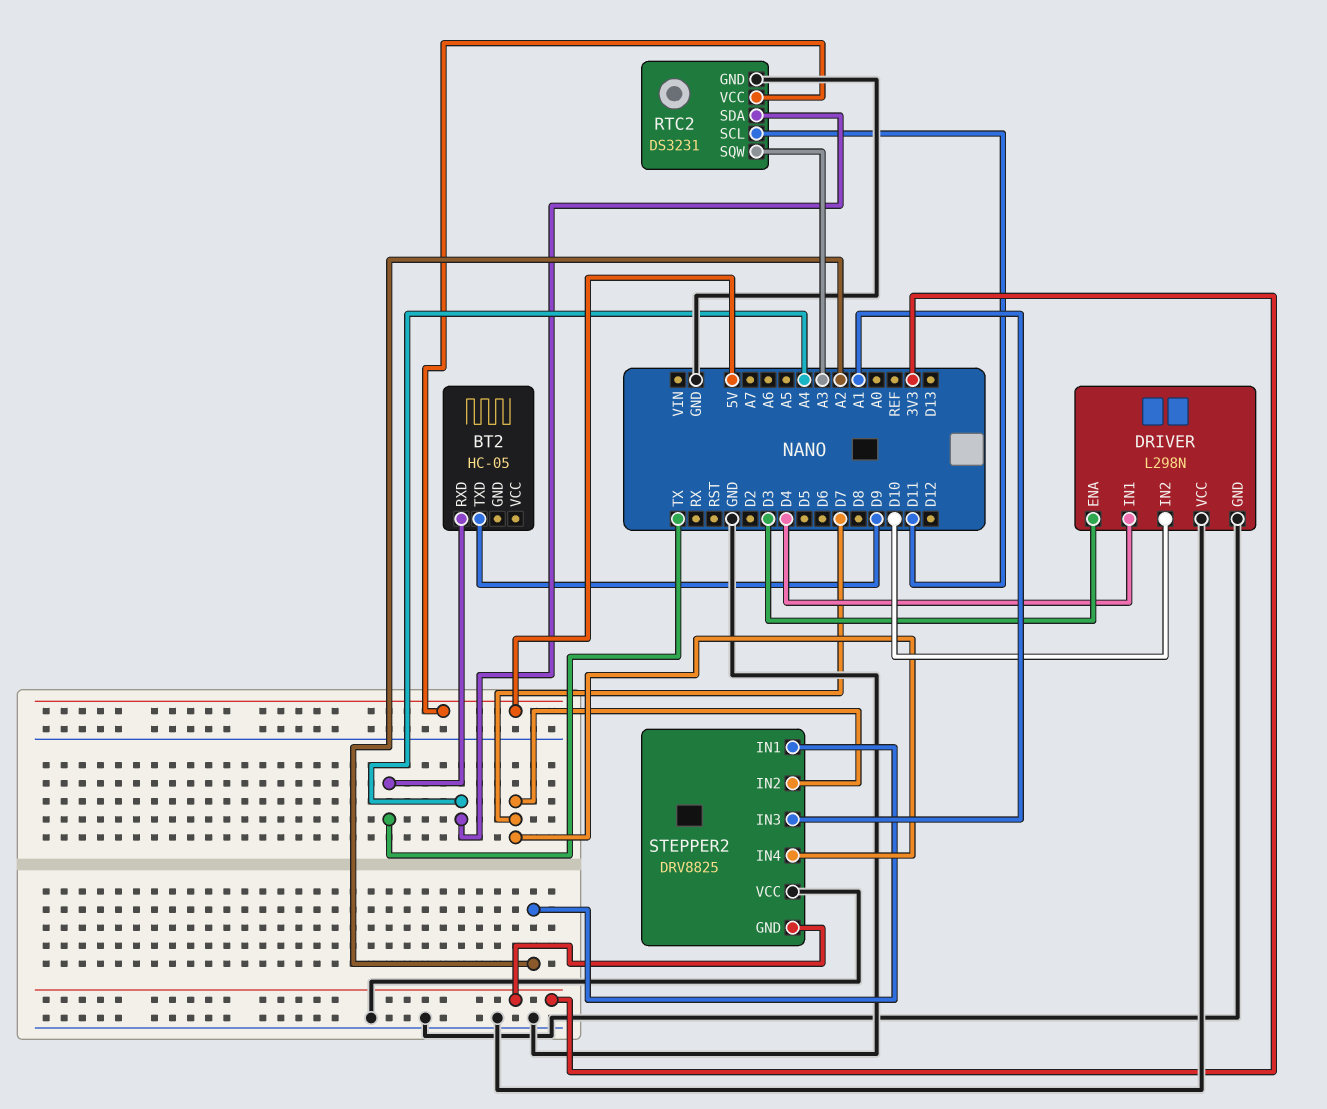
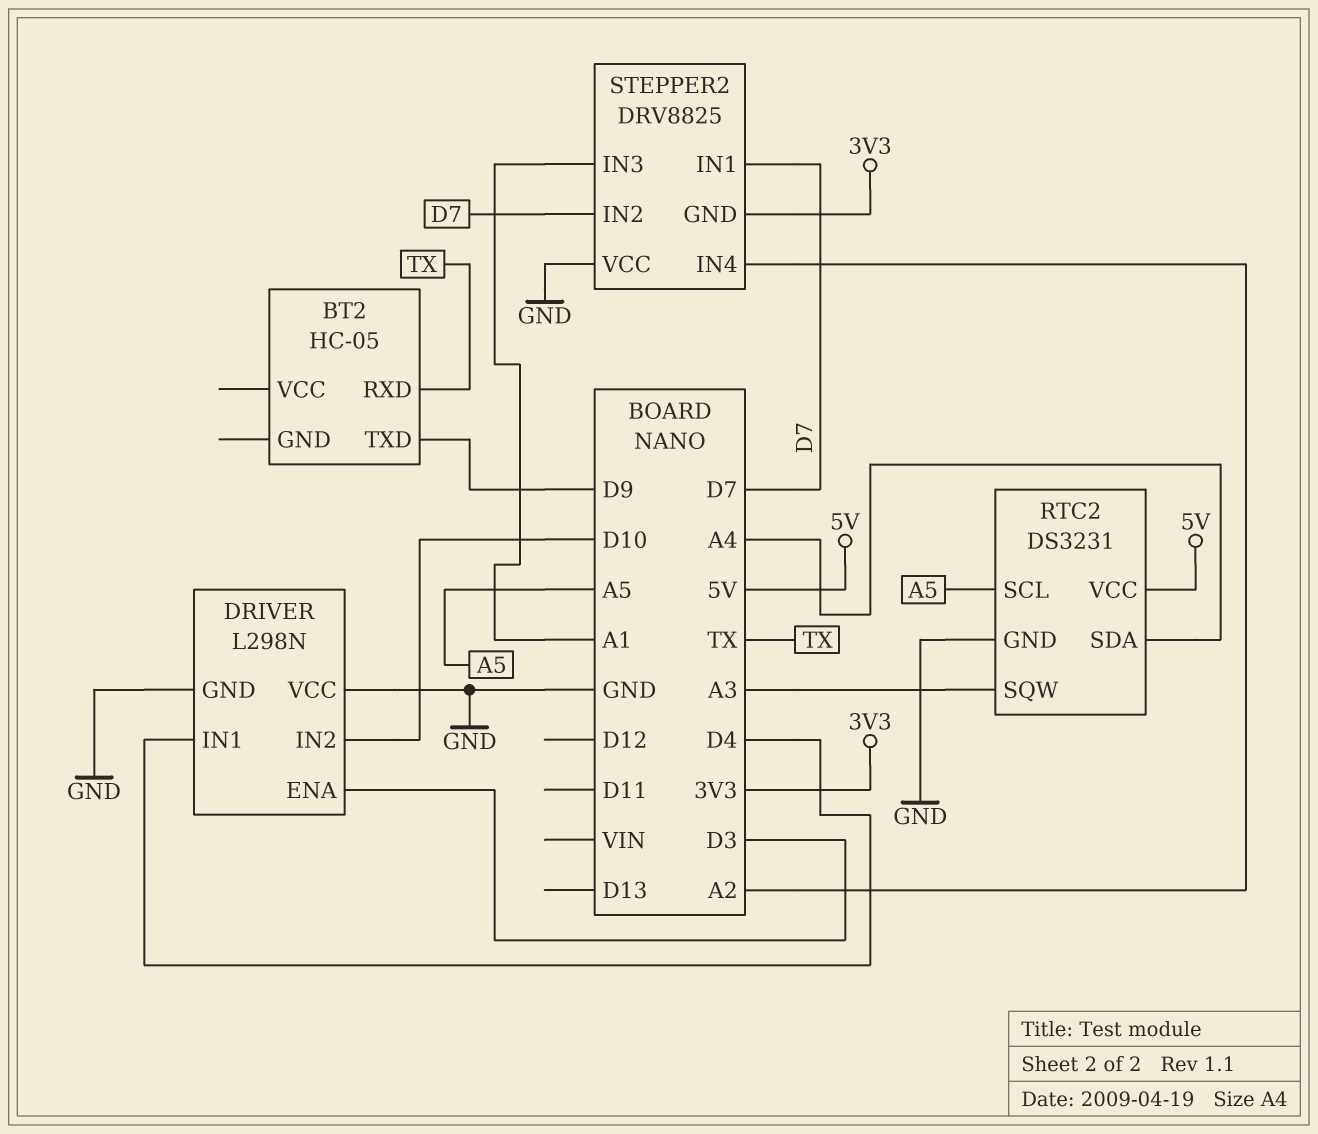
RTC2 pin SCL: D11 -> A5
STEPPER2 pin IN1: A2 -> D7
STEPPER2 pin IN4: D7 -> A2

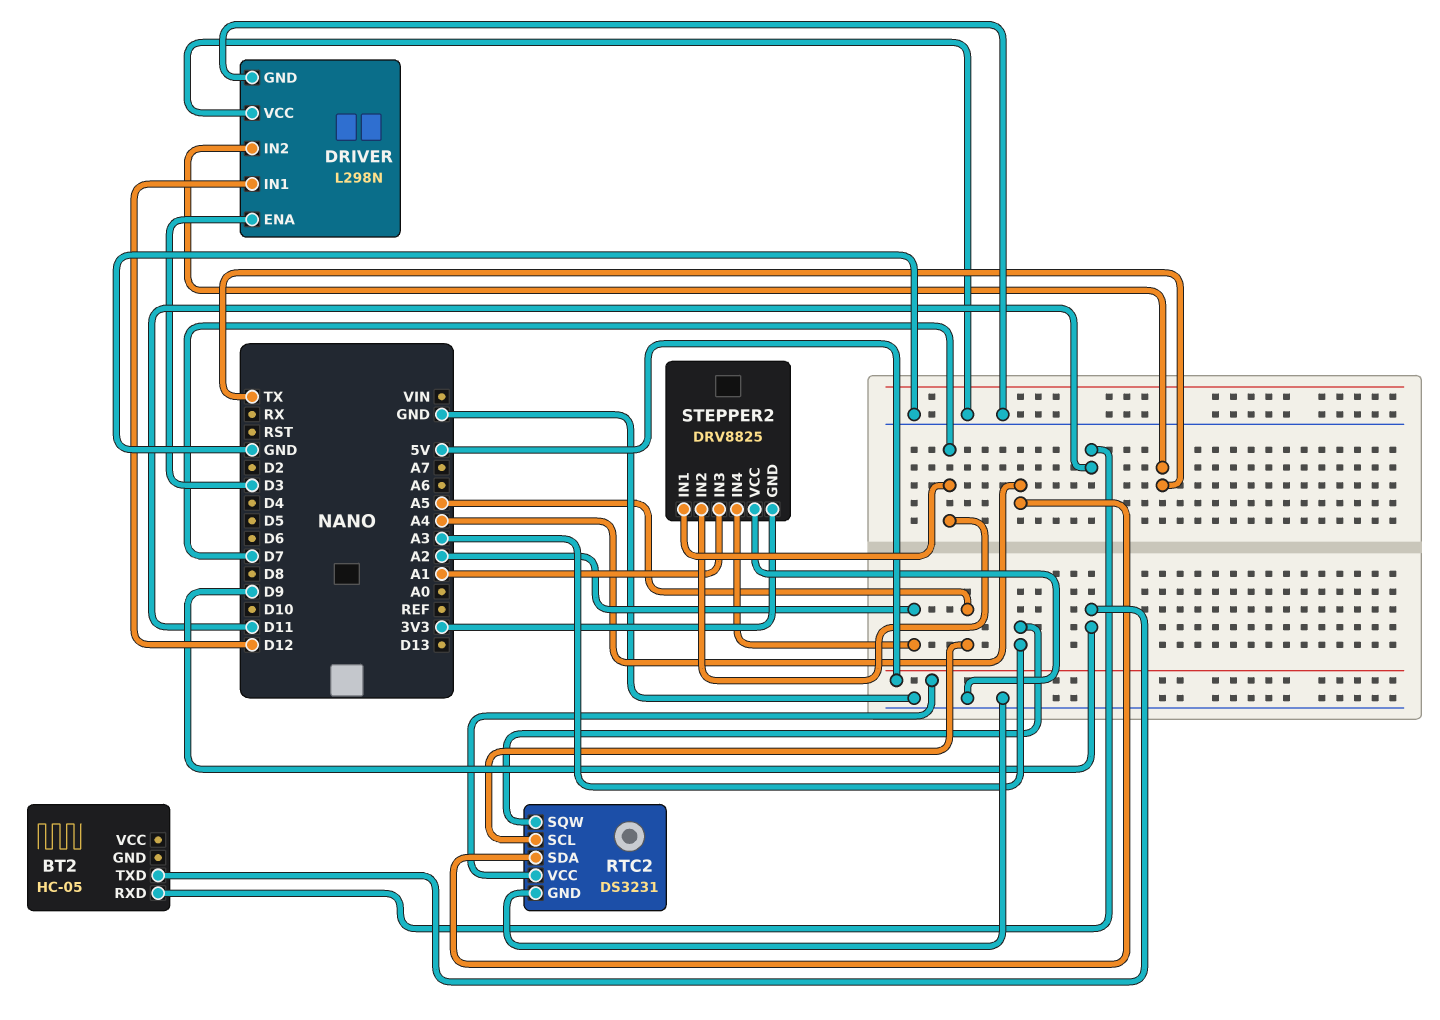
BT2 pin RXD: TX -> D11
DRIVER pin IN1: D4 -> D12
DRIVER pin IN2: D10 -> TX

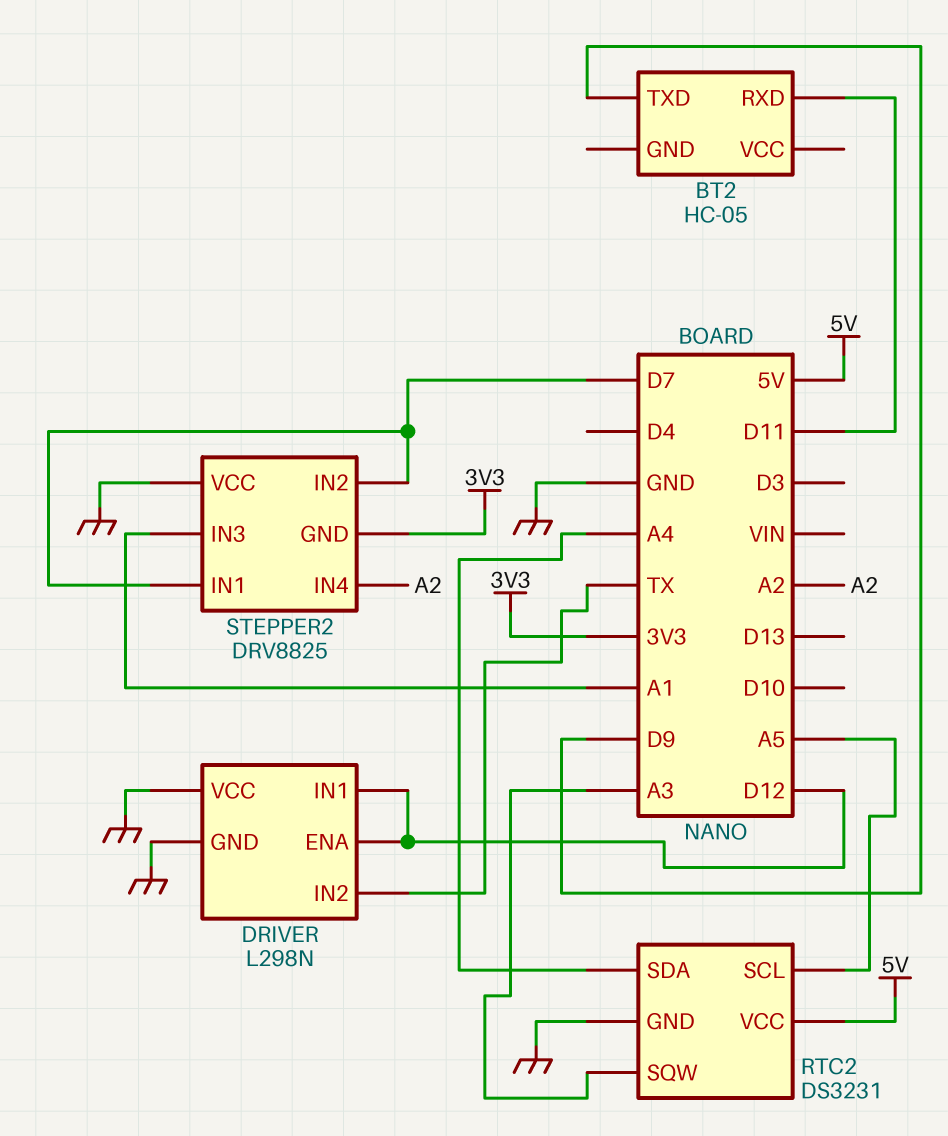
DRIVER pin ENA: D3 -> D12

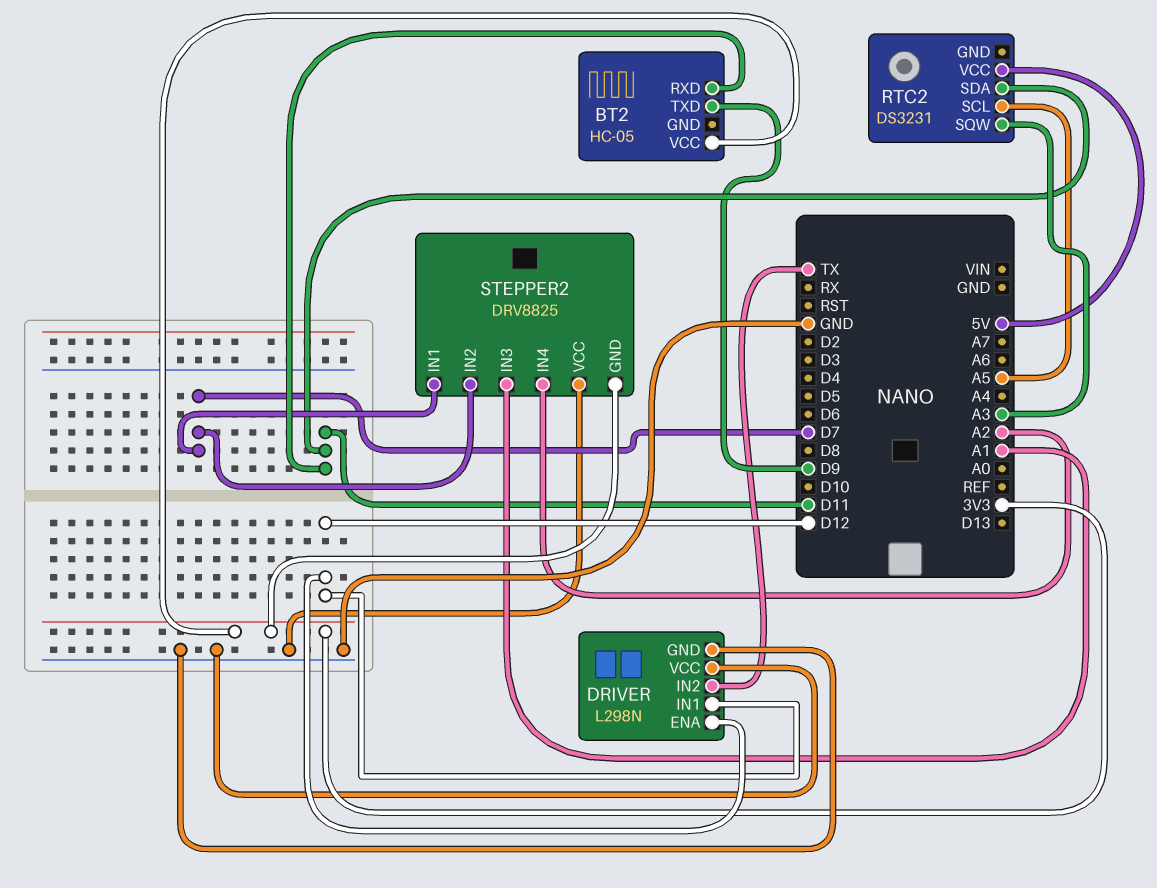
BT2 pin VCC: none -> 3V3
RTC2 pin GND: GND -> none
RTC2 pin SDA: A4 -> D11

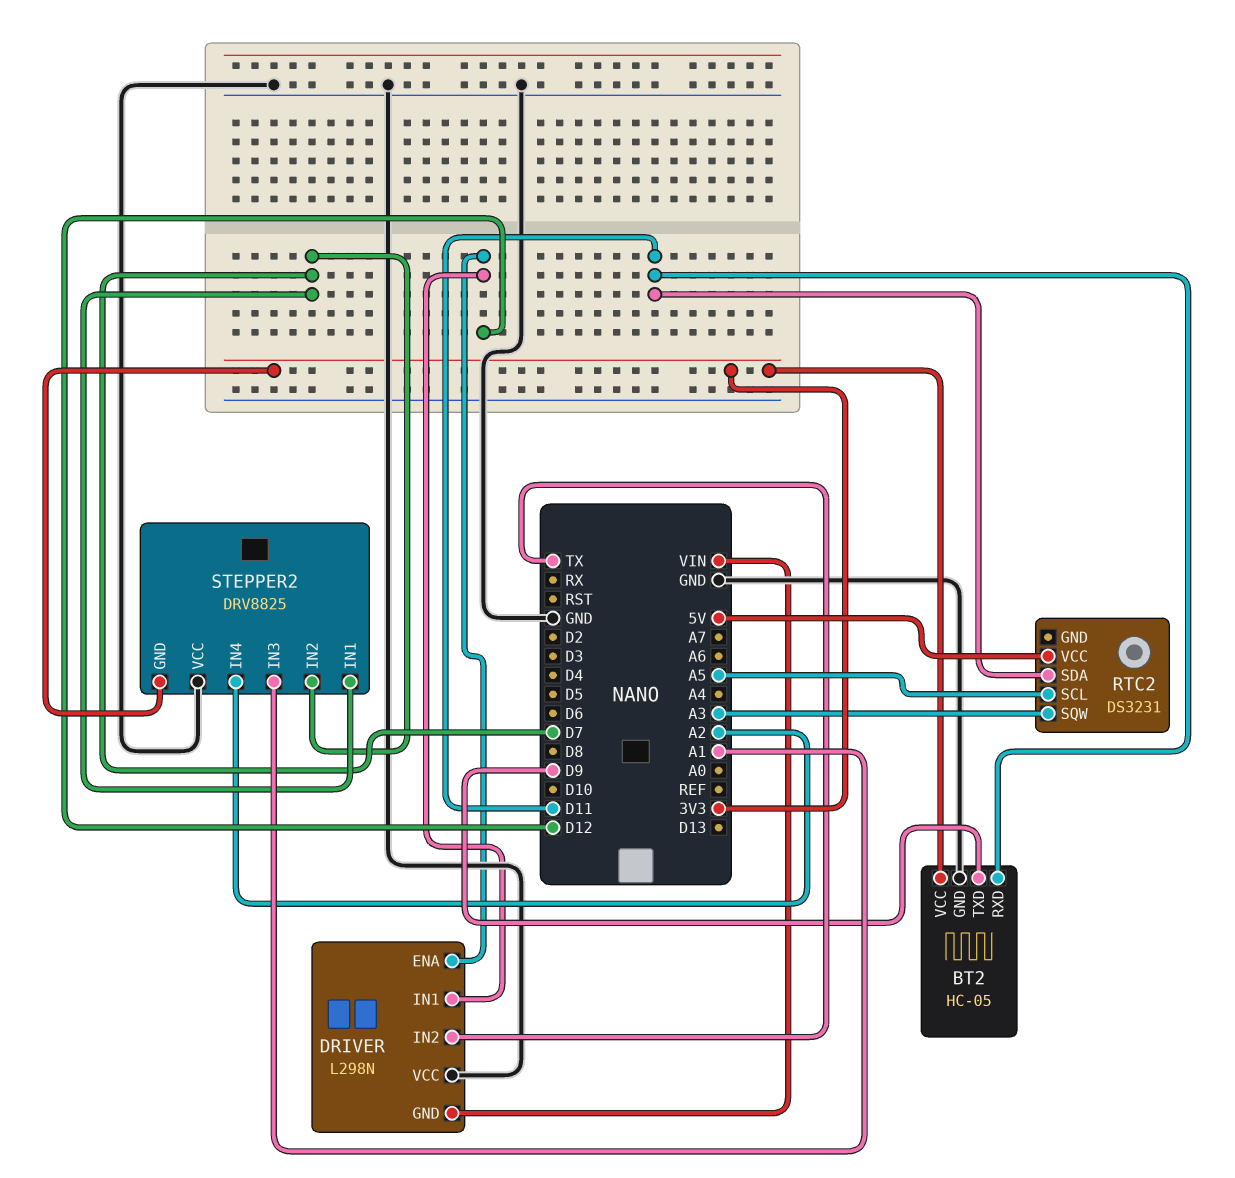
BT2 pin GND: none -> GND
DRIVER pin GND: GND -> VIN

